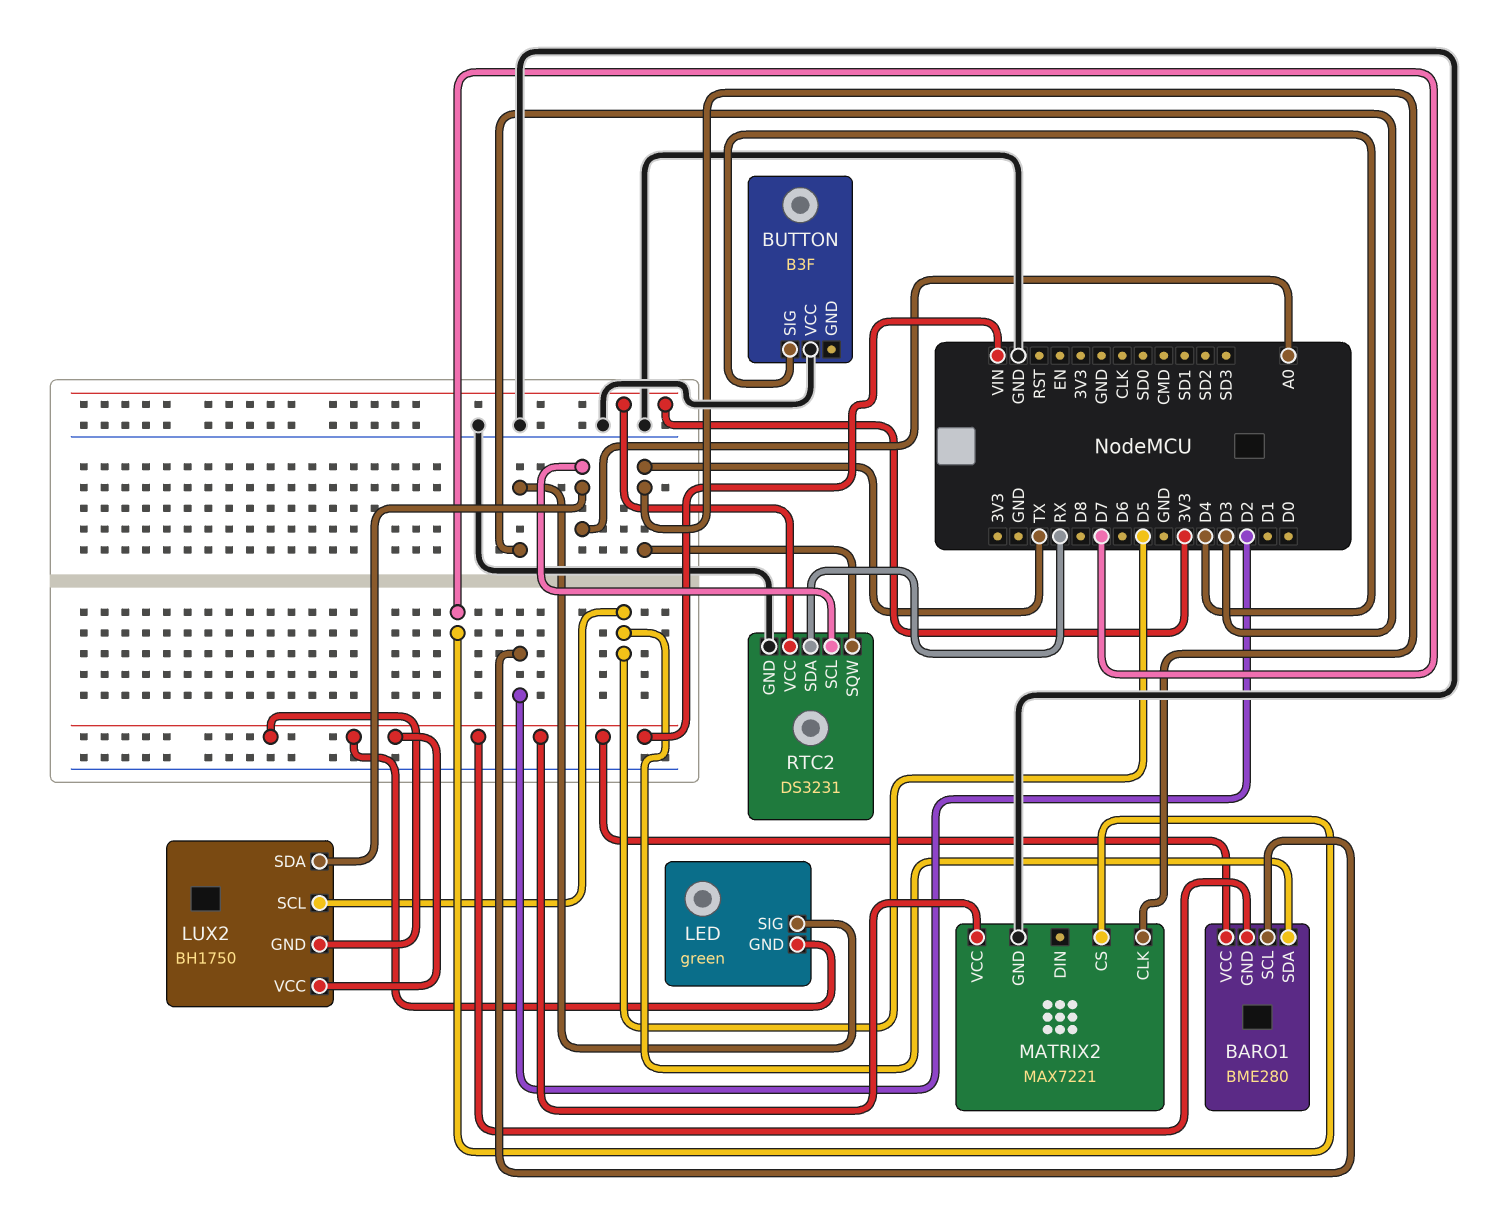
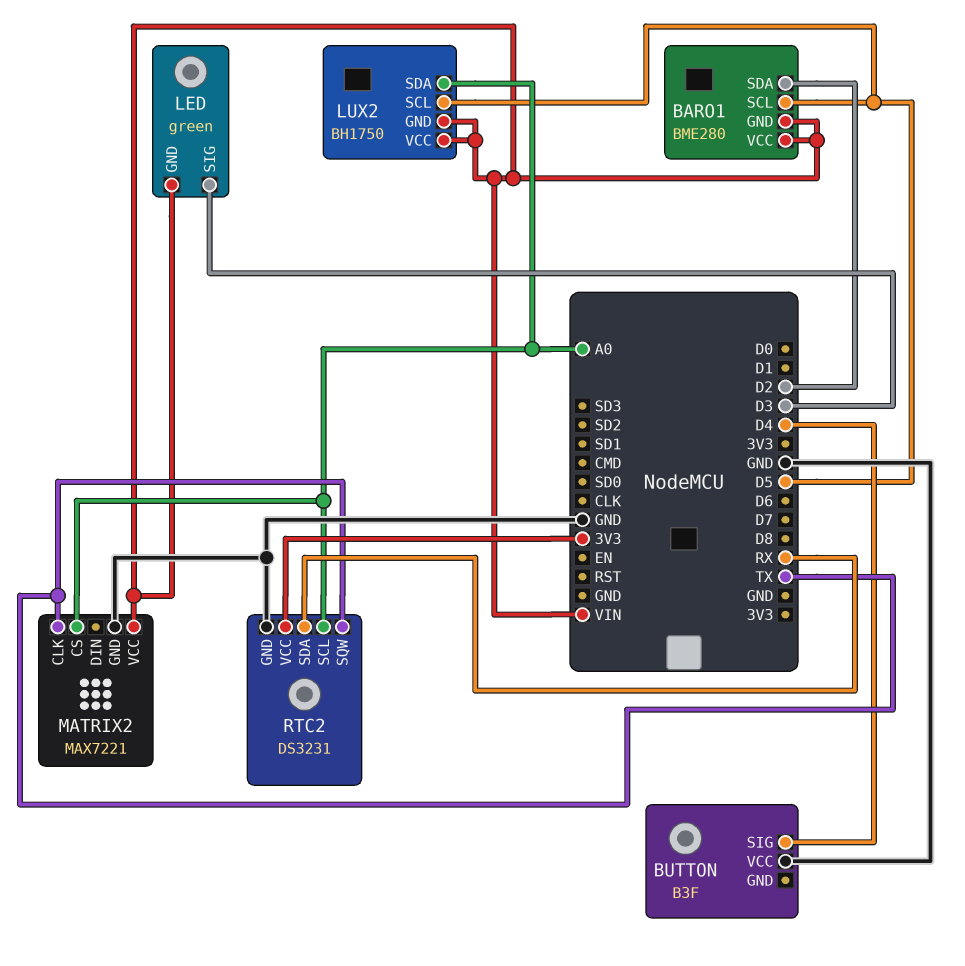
BARO1 pin SCL: D2 -> D5
BARO1 pin SDA: D5 -> D2
MATRIX2 pin CS: D7 -> A0

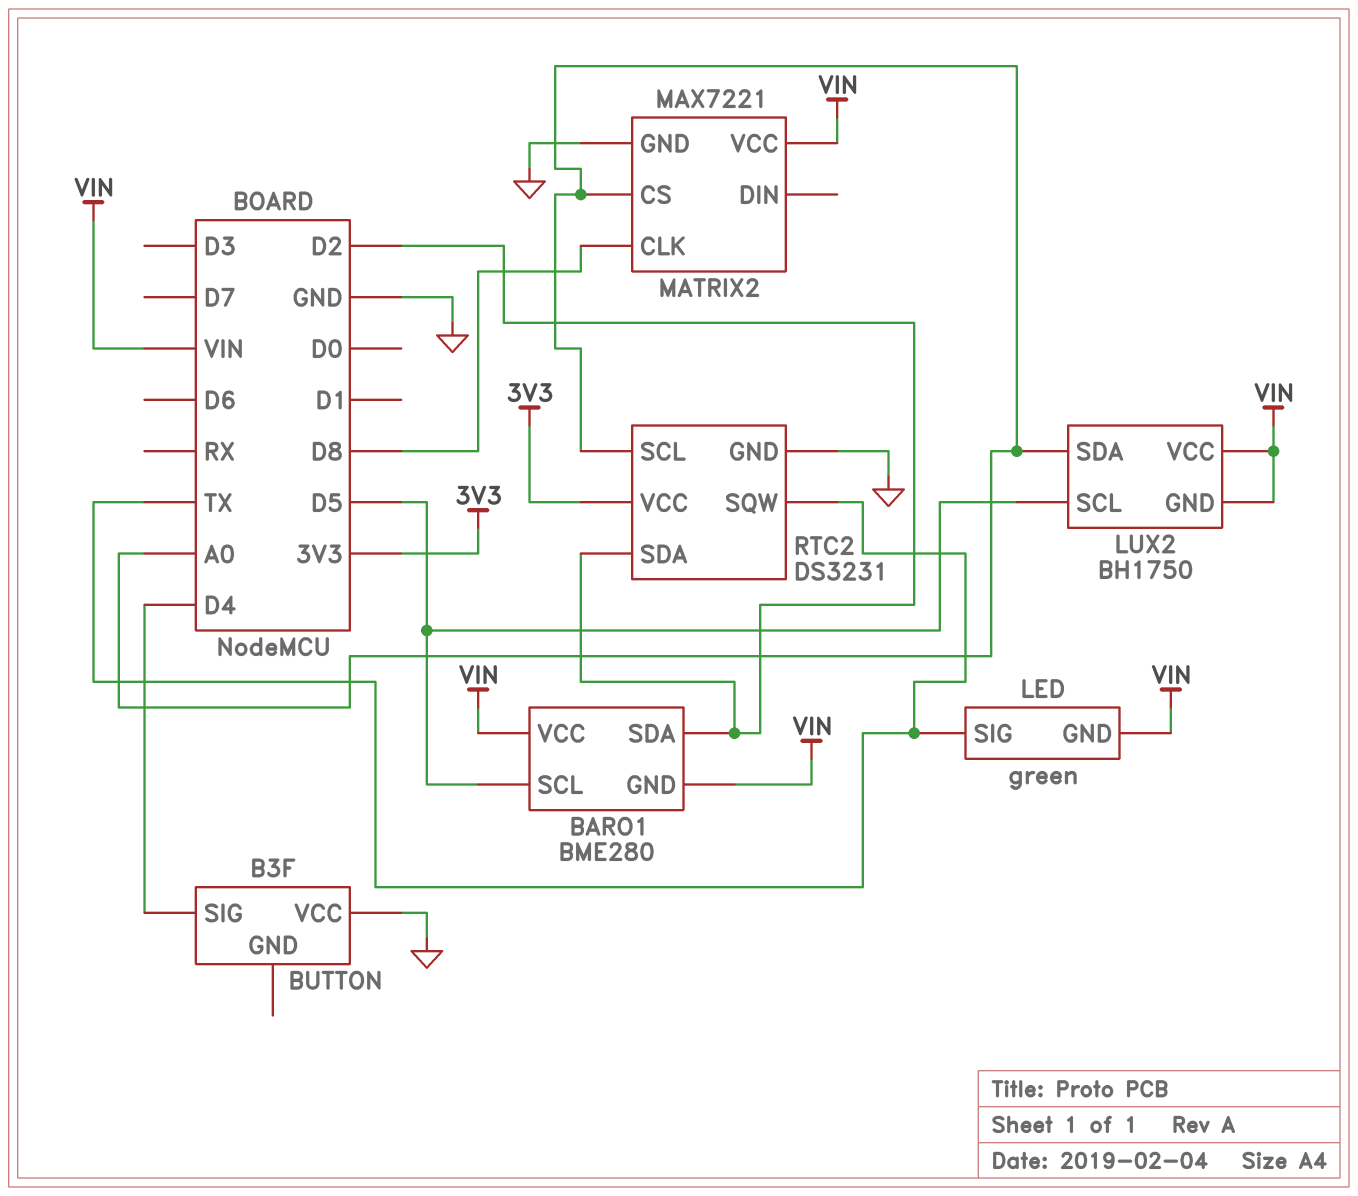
LED pin SIG: D3 -> TX
MATRIX2 pin CLK: TX -> D8
RTC2 pin SDA: RX -> D2

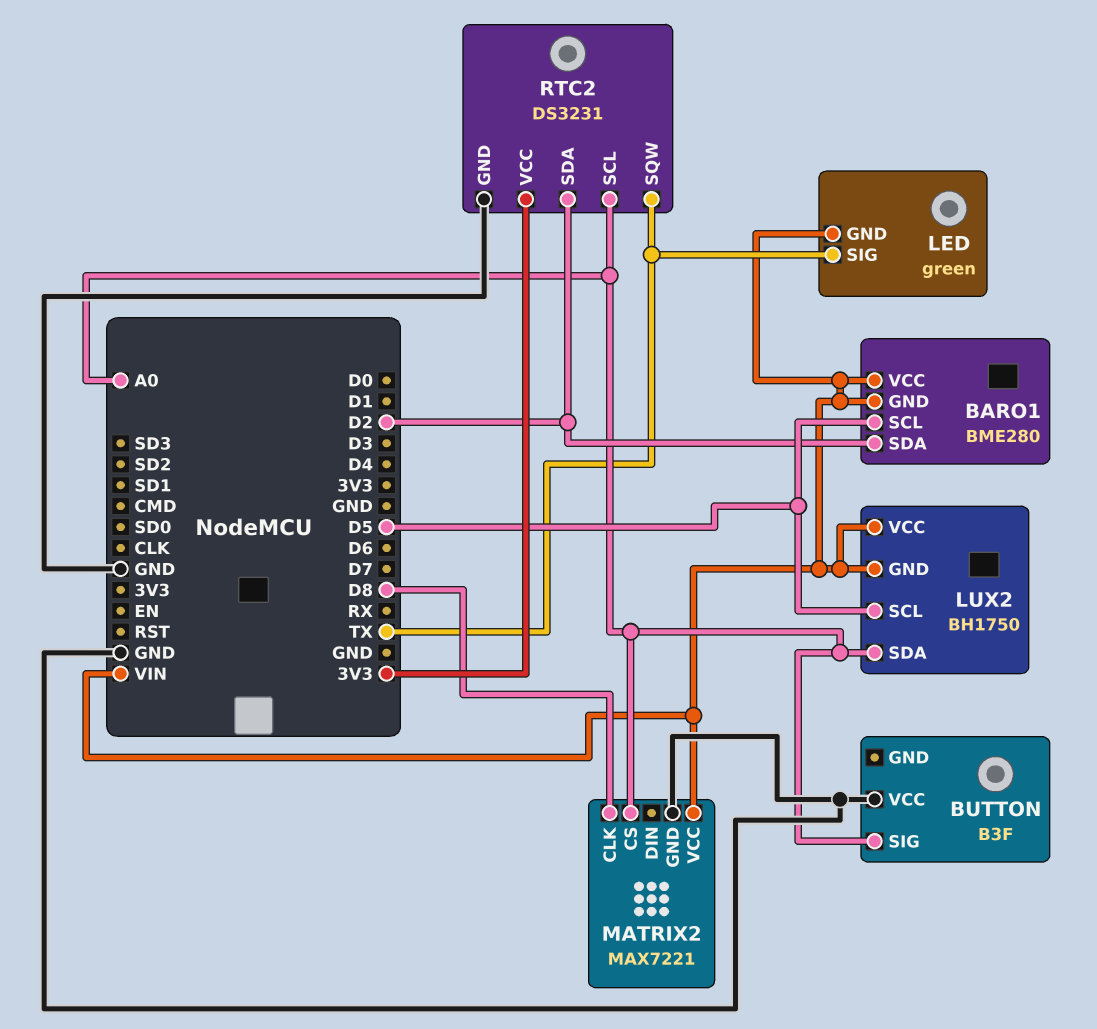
BUTTON pin SIG: D4 -> A0

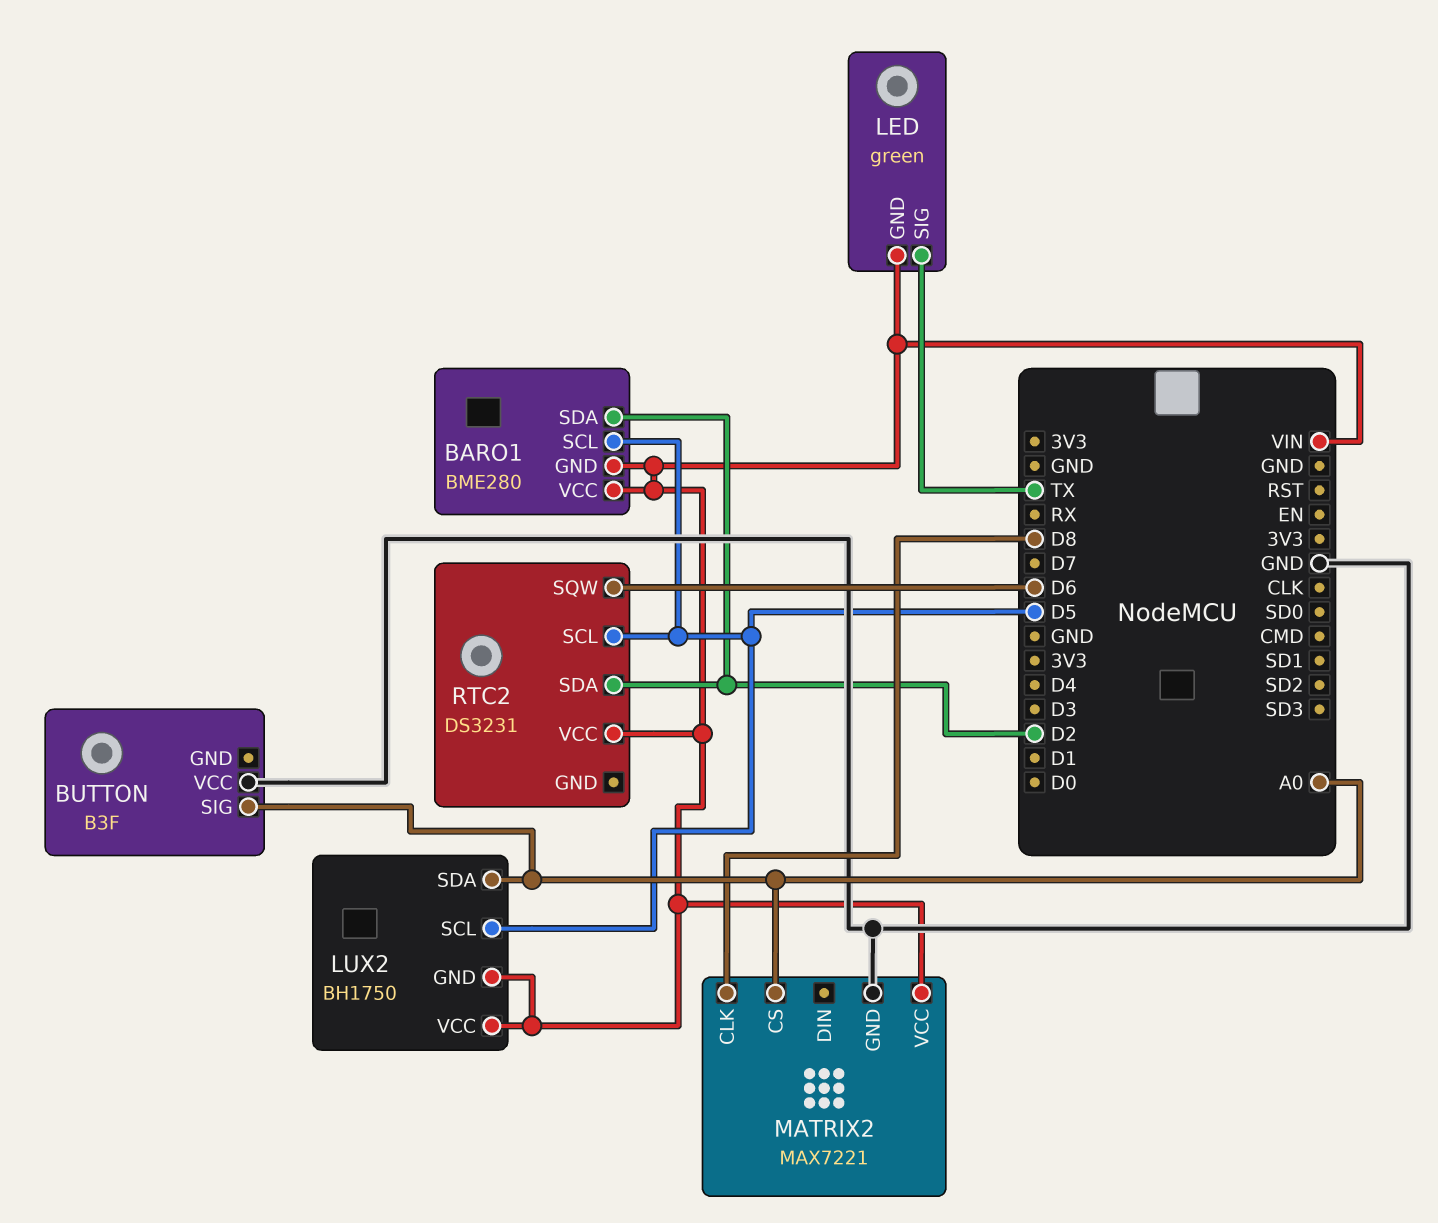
RTC2 pin GND: GND -> none
RTC2 pin SCL: A0 -> D5
RTC2 pin SQW: TX -> D6
RTC2 pin VCC: 3V3 -> VIN

